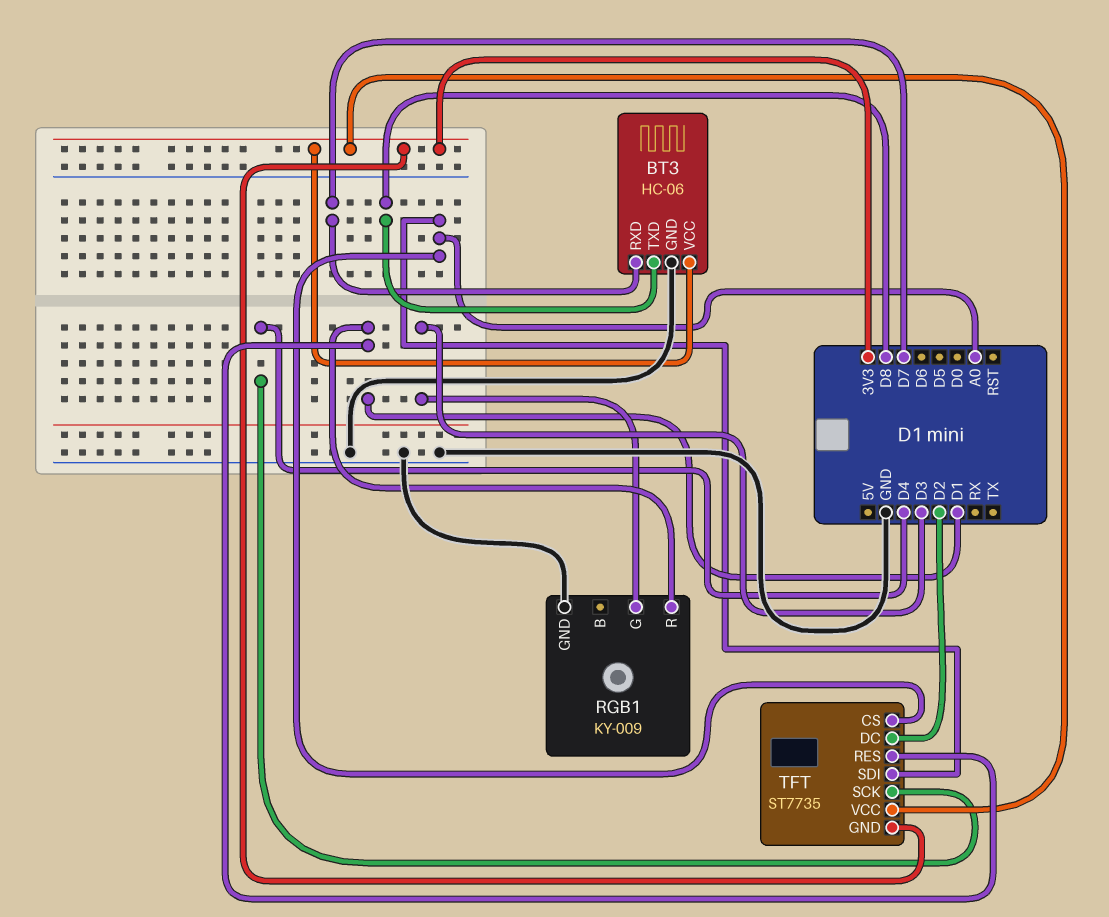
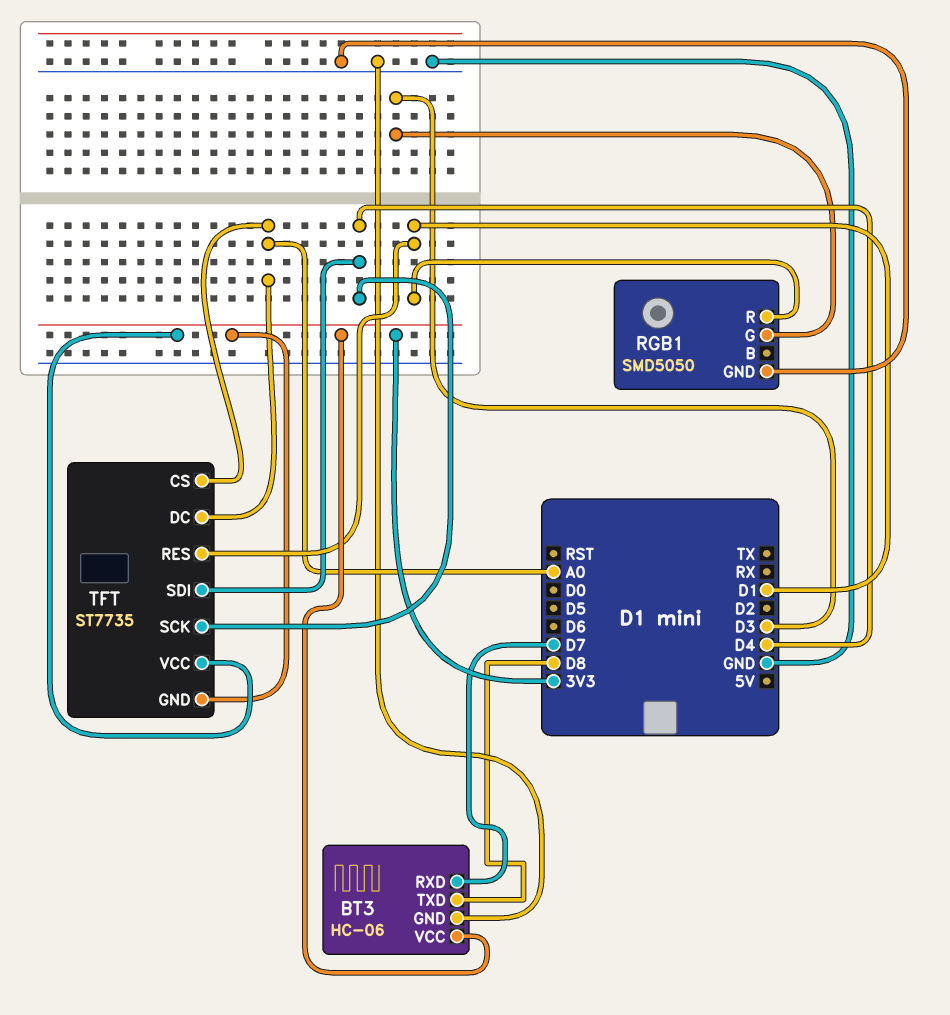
RGB1: KY-009 -> SMD5050
TFT pin DC: D2 -> A0
TFT pin SDI: A0 -> D4

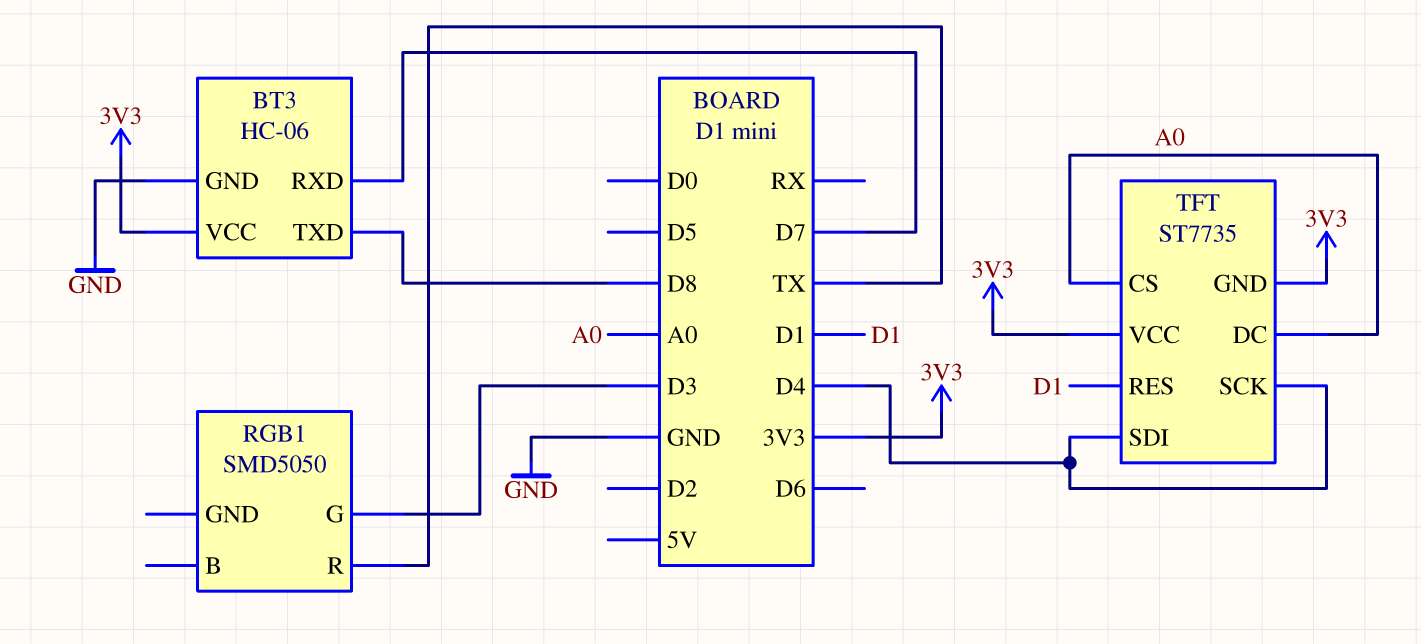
RGB1 pin GND: GND -> none
RGB1 pin R: D1 -> TX

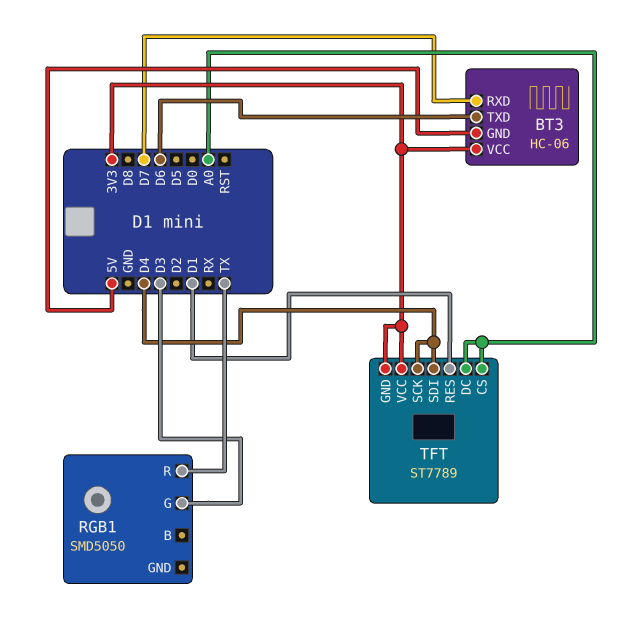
BT3 pin GND: GND -> 5V
BT3 pin TXD: D8 -> D6
TFT: ST7735 -> ST7789

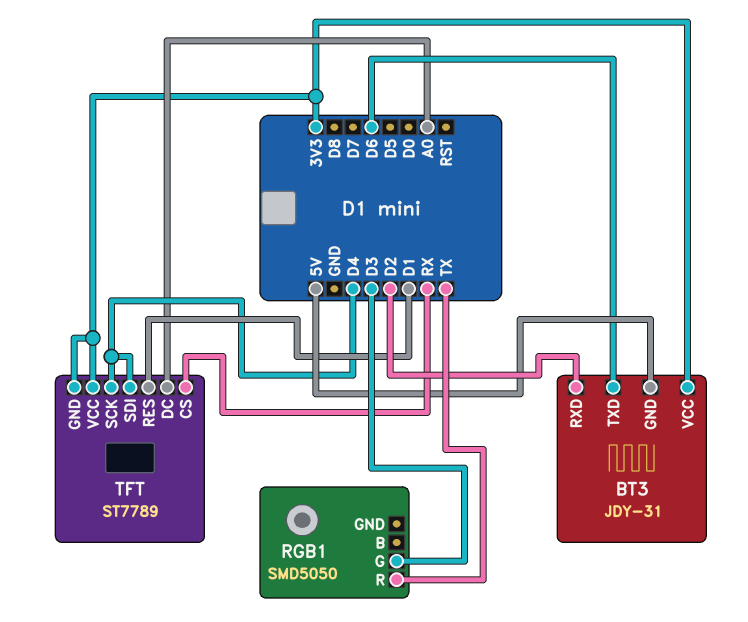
BT3: HC-06 -> JDY-31
BT3 pin RXD: D7 -> D2
TFT pin CS: A0 -> RX

